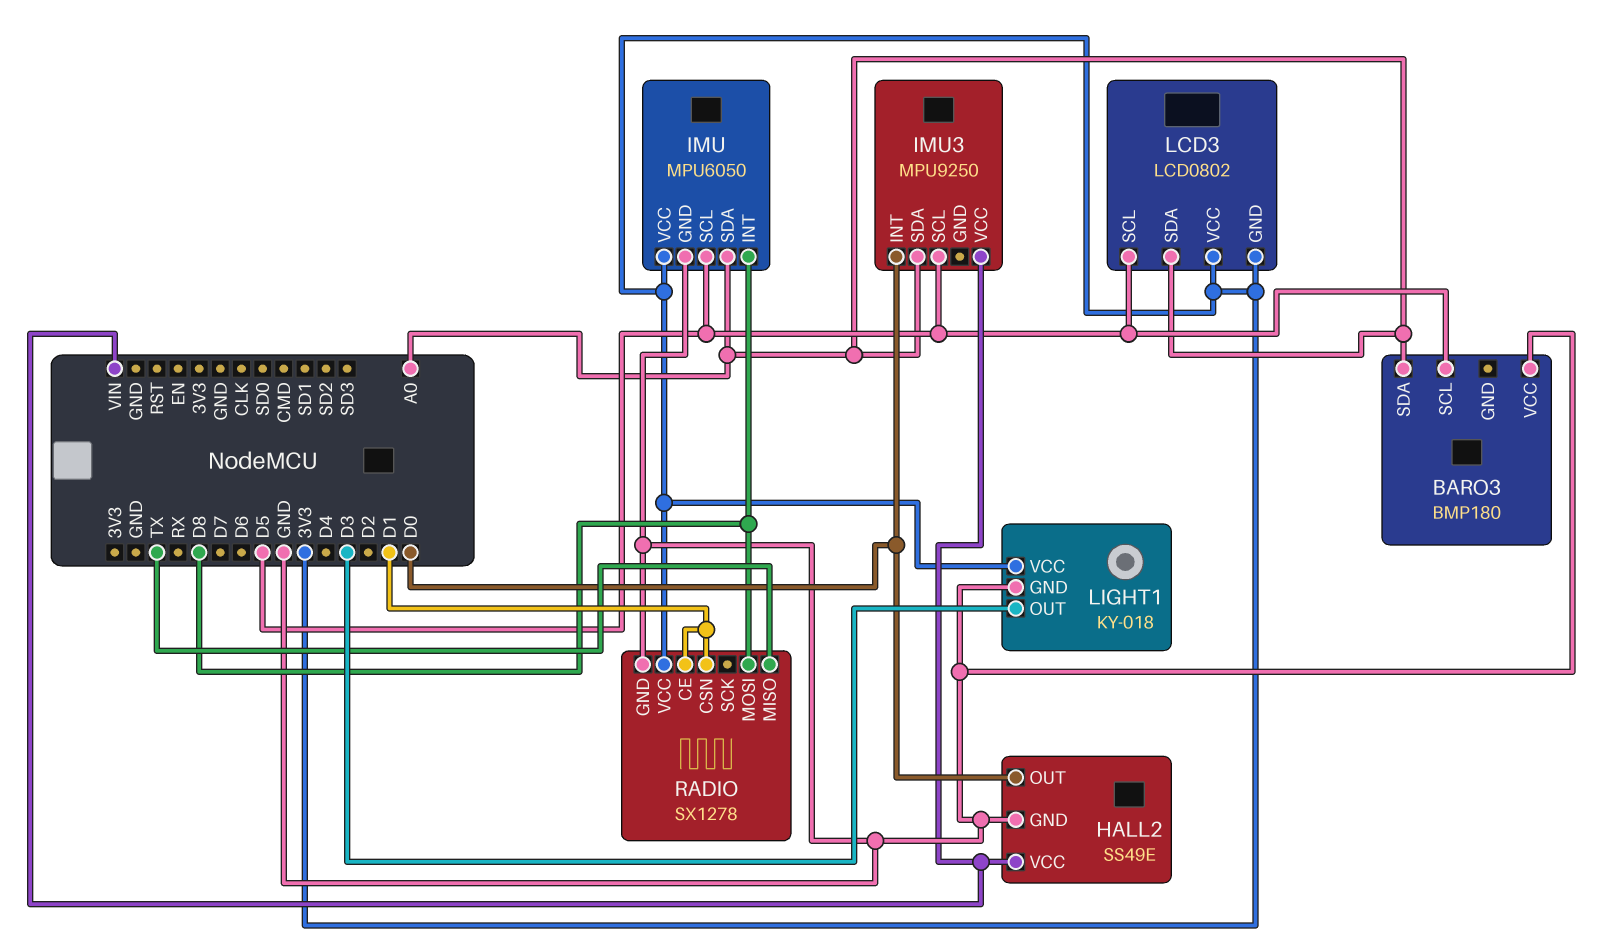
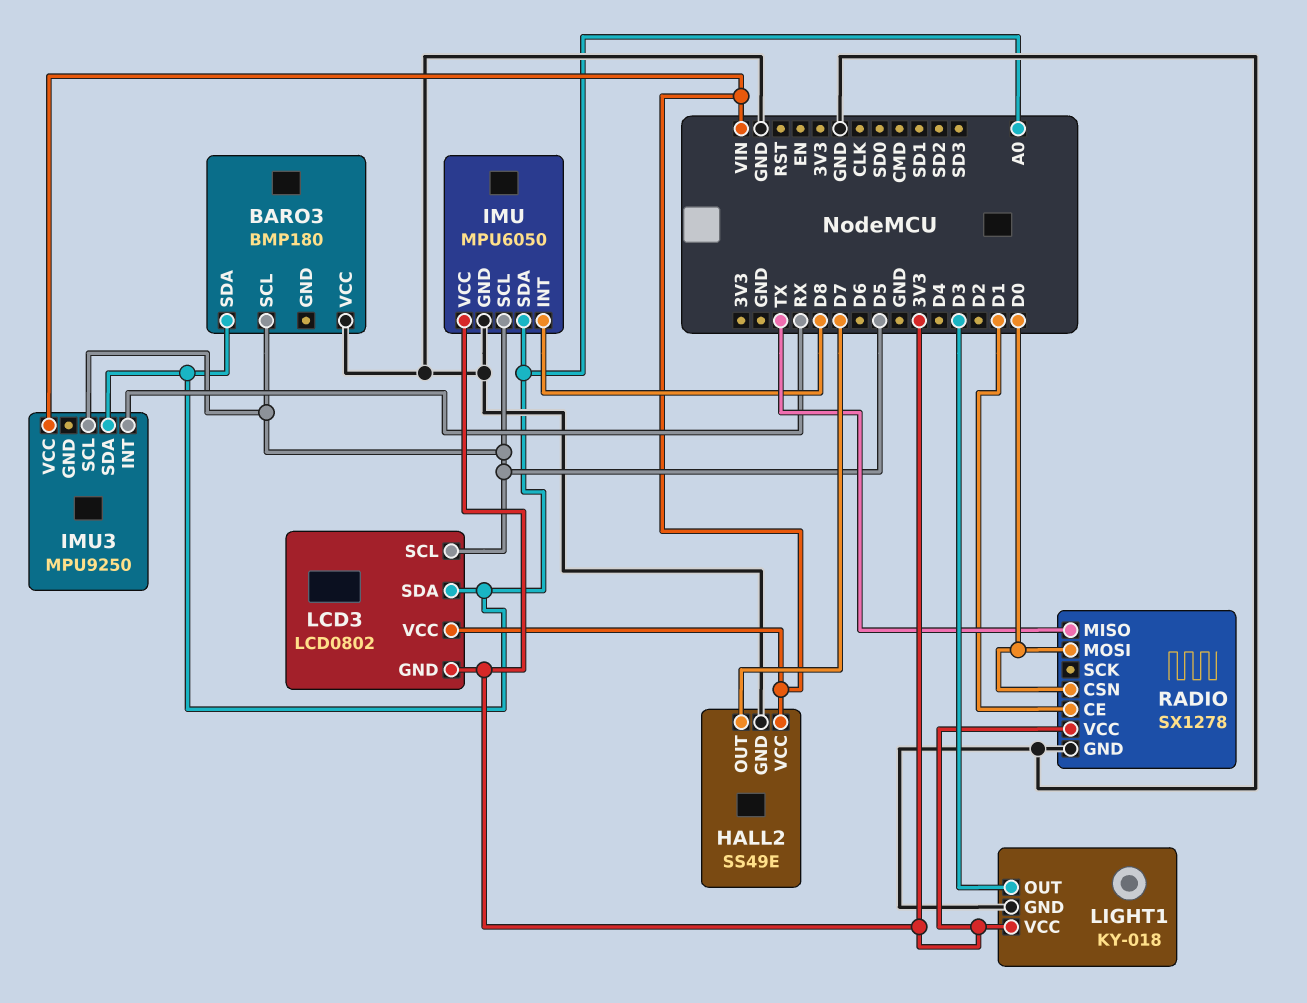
HALL2 pin OUT: D0 -> D7
IMU3 pin INT: D0 -> RX
LCD3 pin VCC: 3V3 -> VIN
RADIO pin CSN: D1 -> D0
RADIO pin MOSI: D8 -> D0

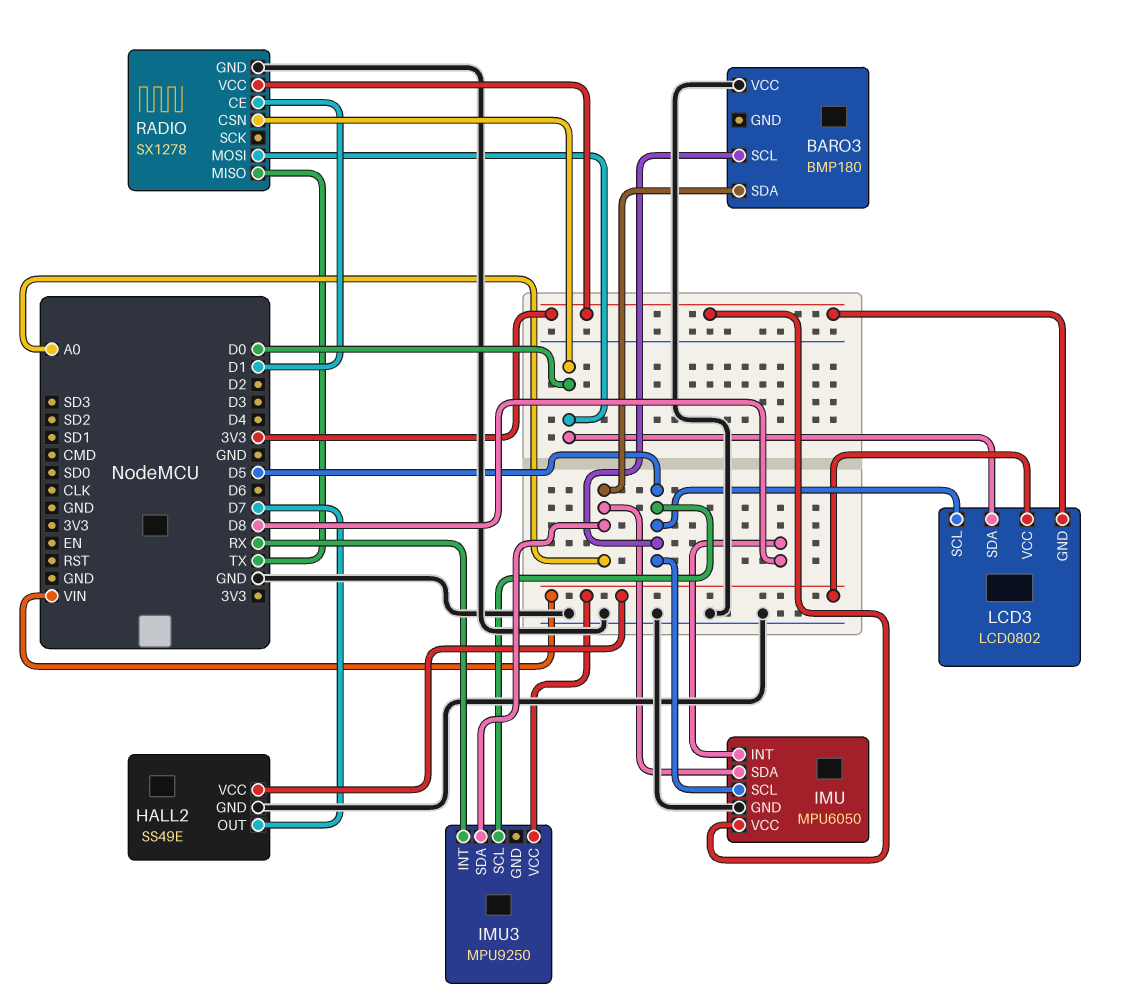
LCD3 pin SDA: A0 -> D0
LIGHT1: KY-018 -> none
LIGHT1 pin GND: GND -> none
LIGHT1 pin OUT: D3 -> none
LIGHT1 pin VCC: 3V3 -> none

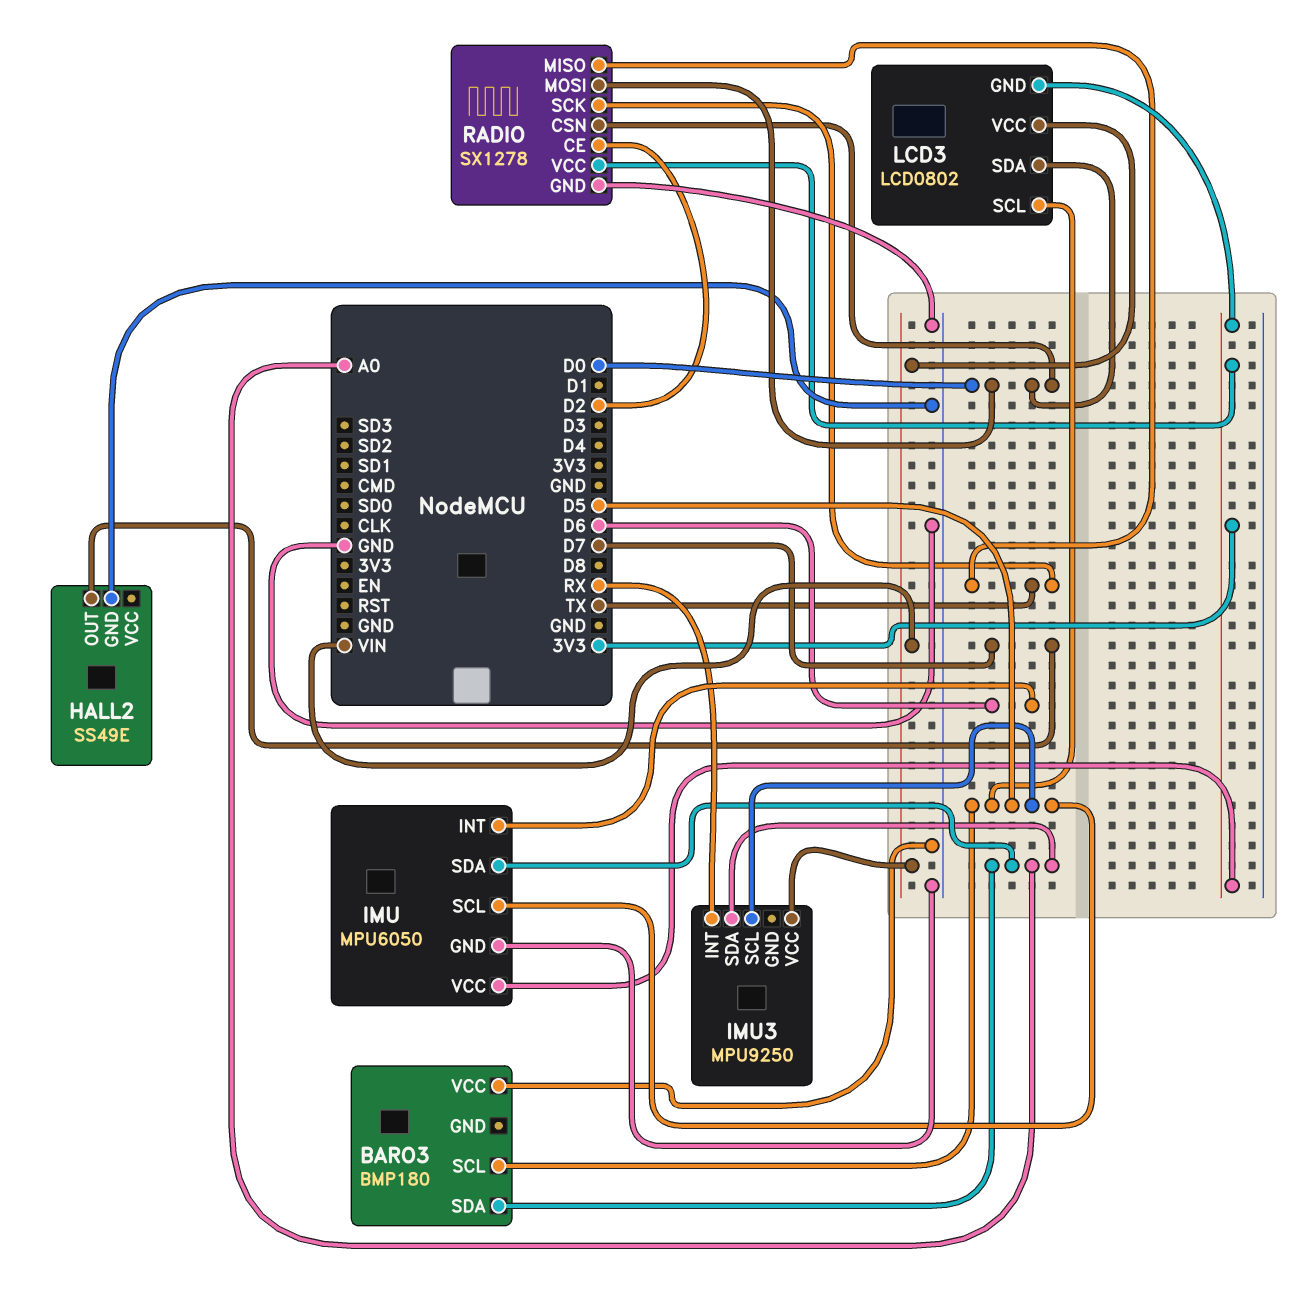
HALL2 pin VCC: VIN -> none
IMU pin INT: D8 -> D6
RADIO pin CE: D1 -> D2
RADIO pin SCK: none -> TX

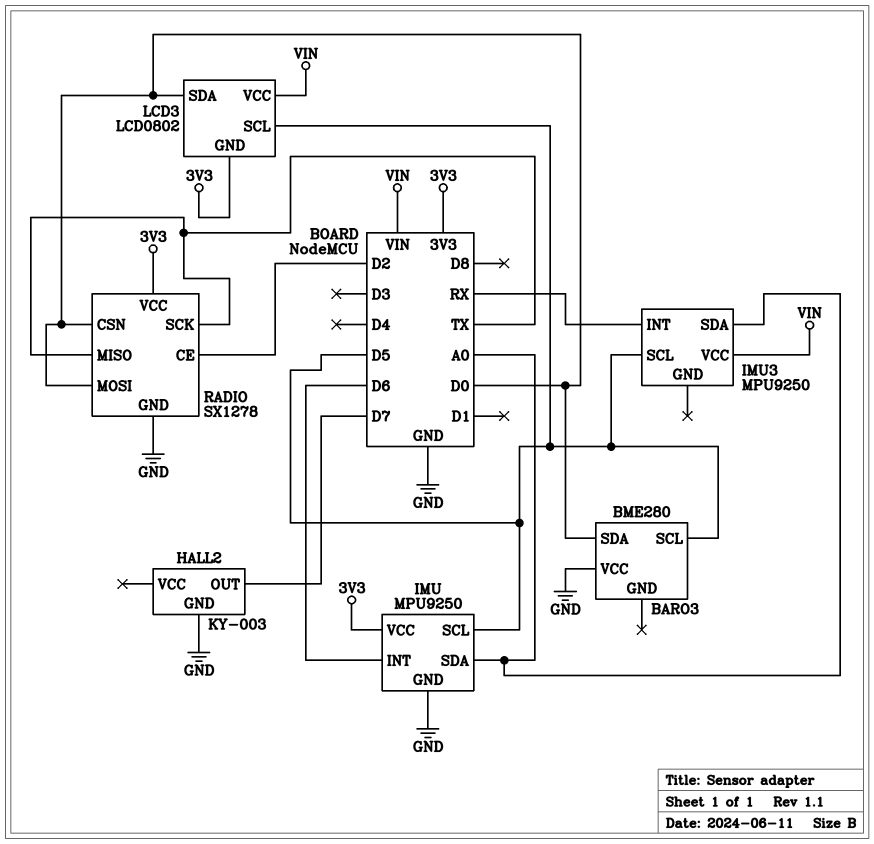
BARO3: BMP180 -> BME280
BARO3 pin SDA: A0 -> D0
HALL2: SS49E -> KY-003
IMU: MPU6050 -> MPU9250

